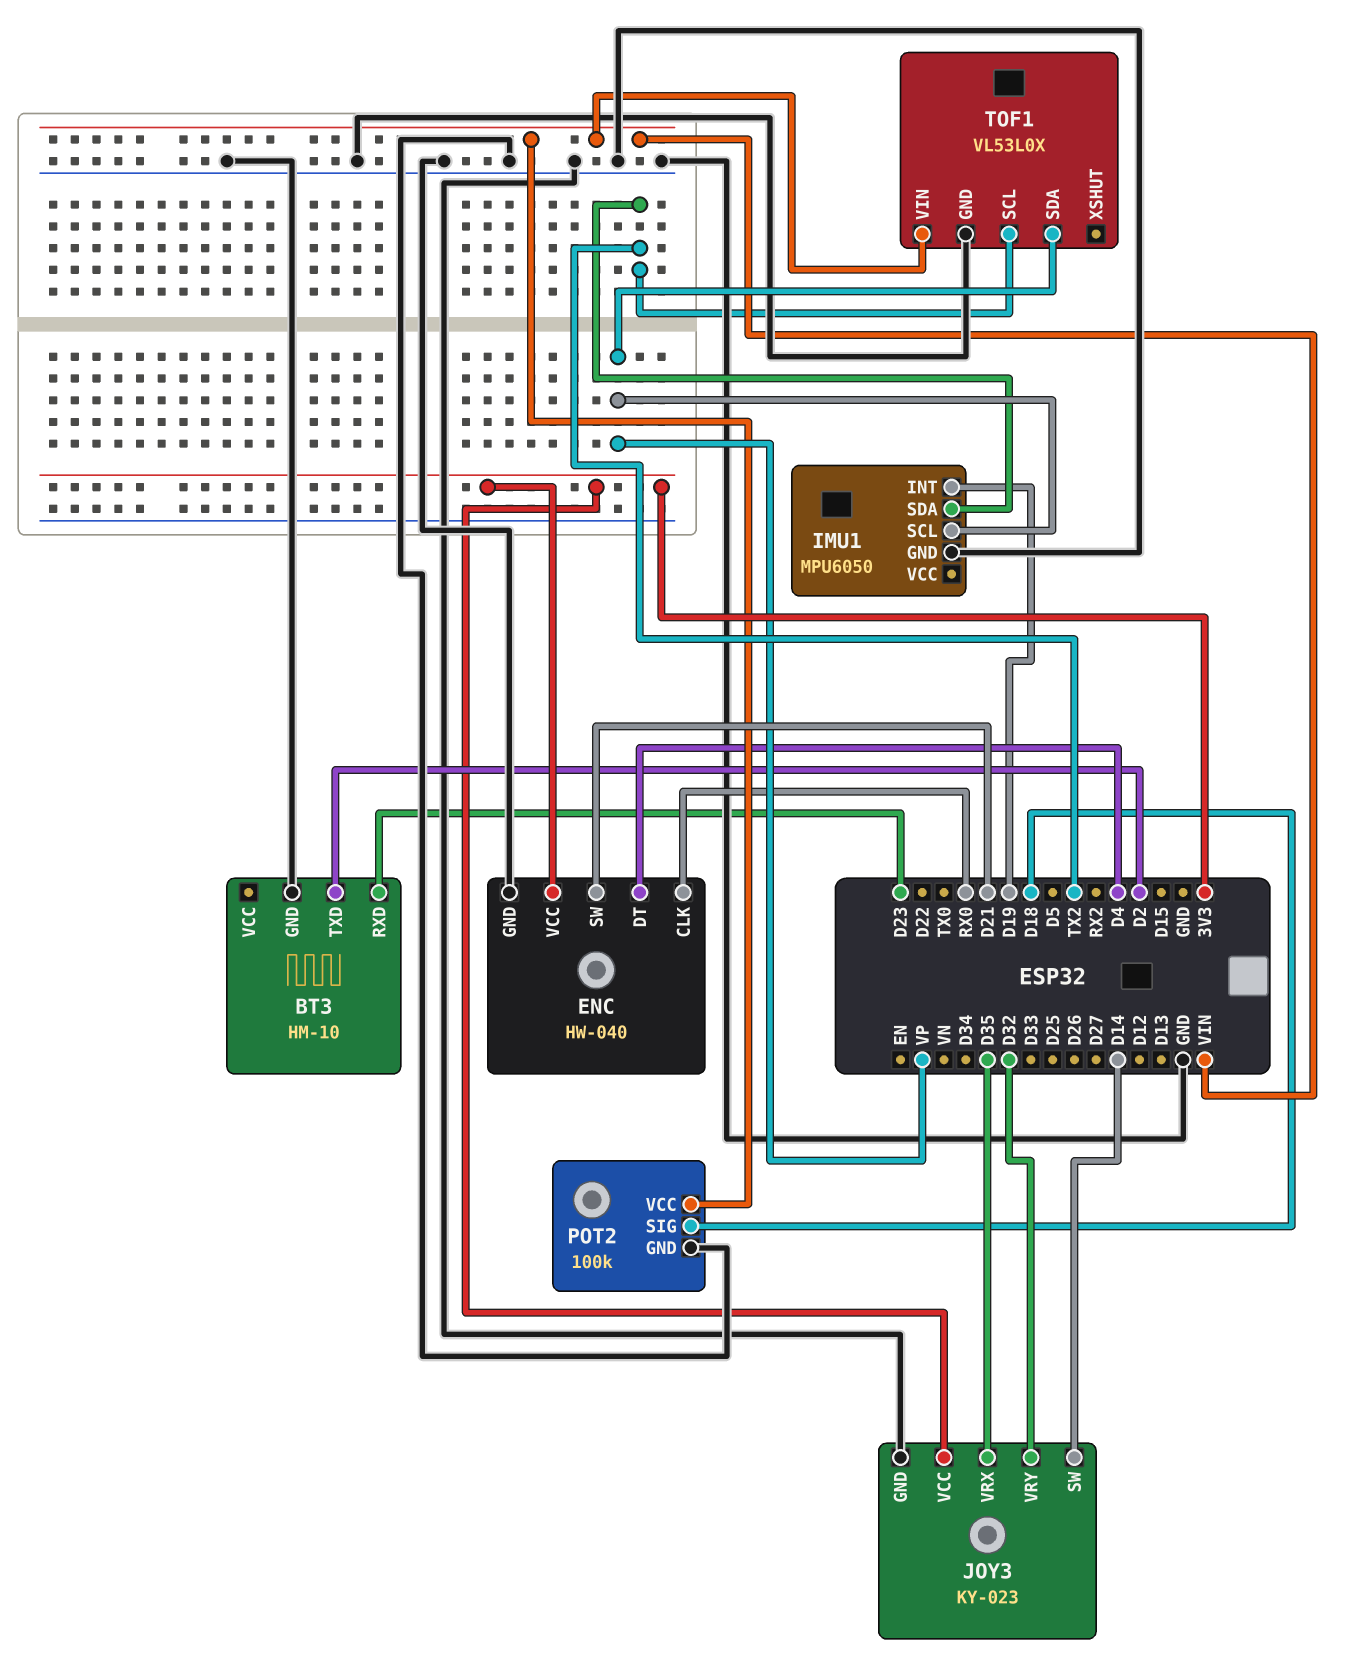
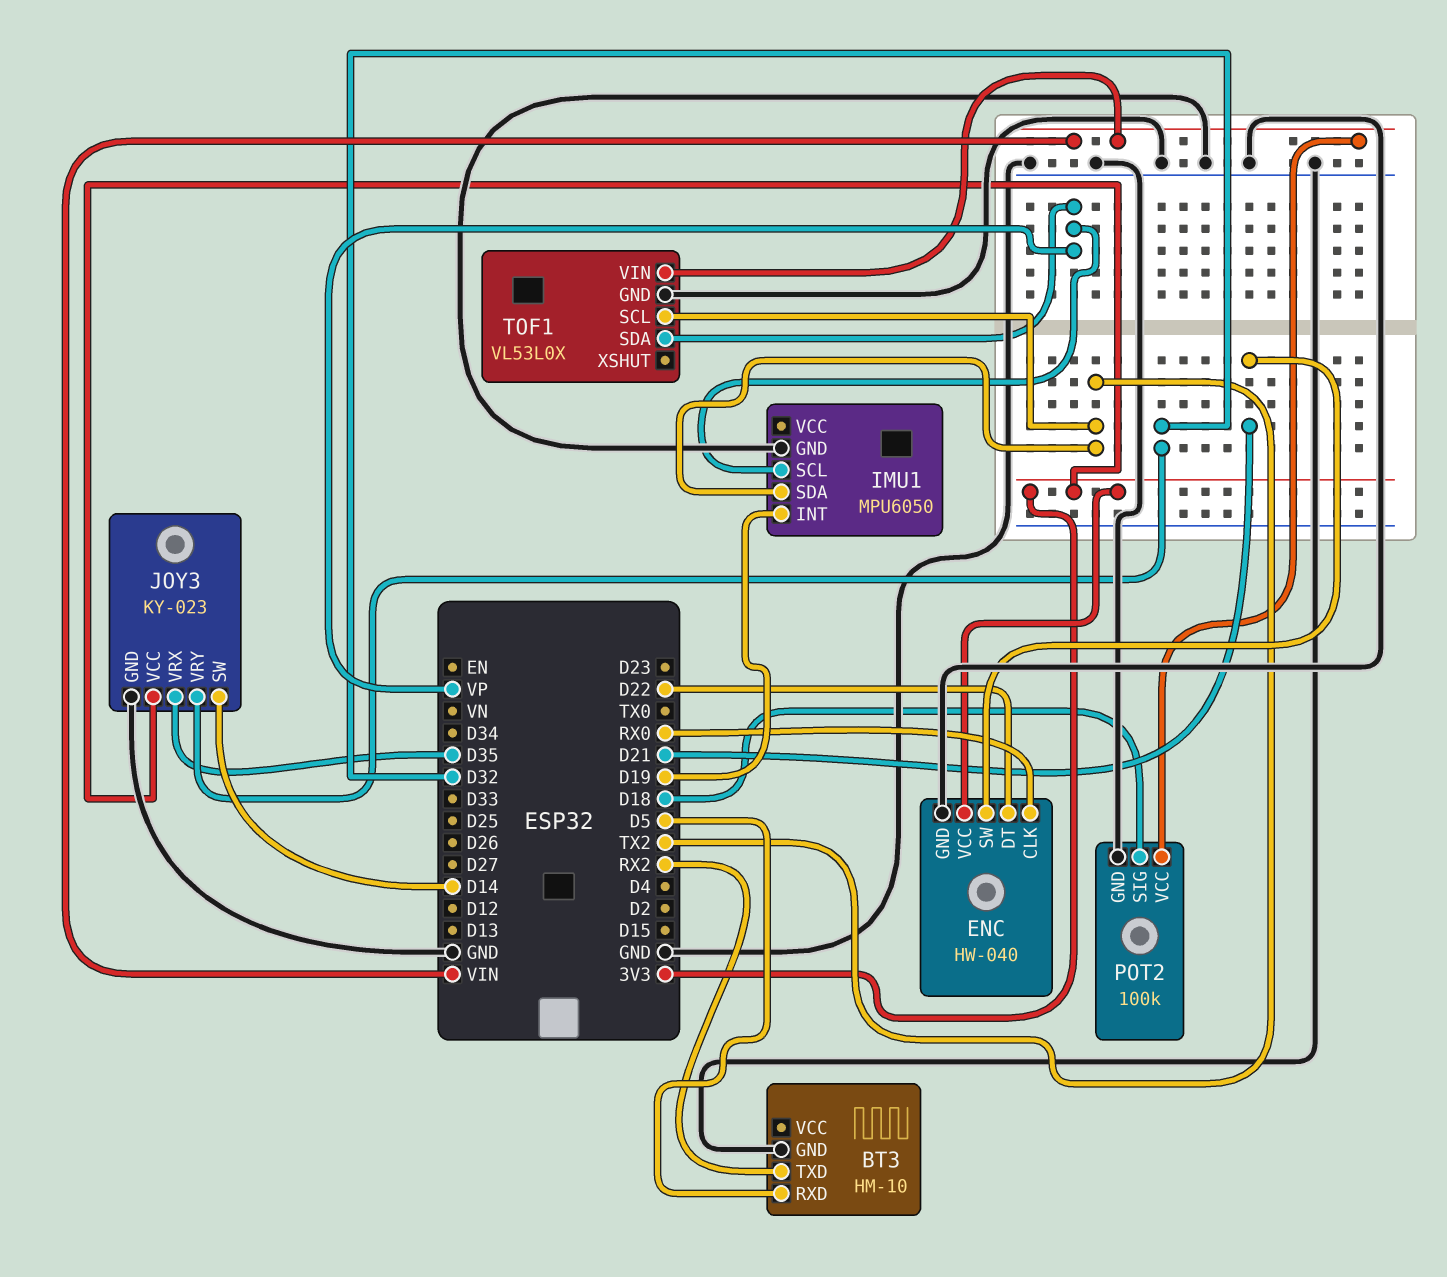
BT3 pin RXD: D23 -> D5
BT3 pin TXD: D2 -> RX2
ENC pin DT: D4 -> D22

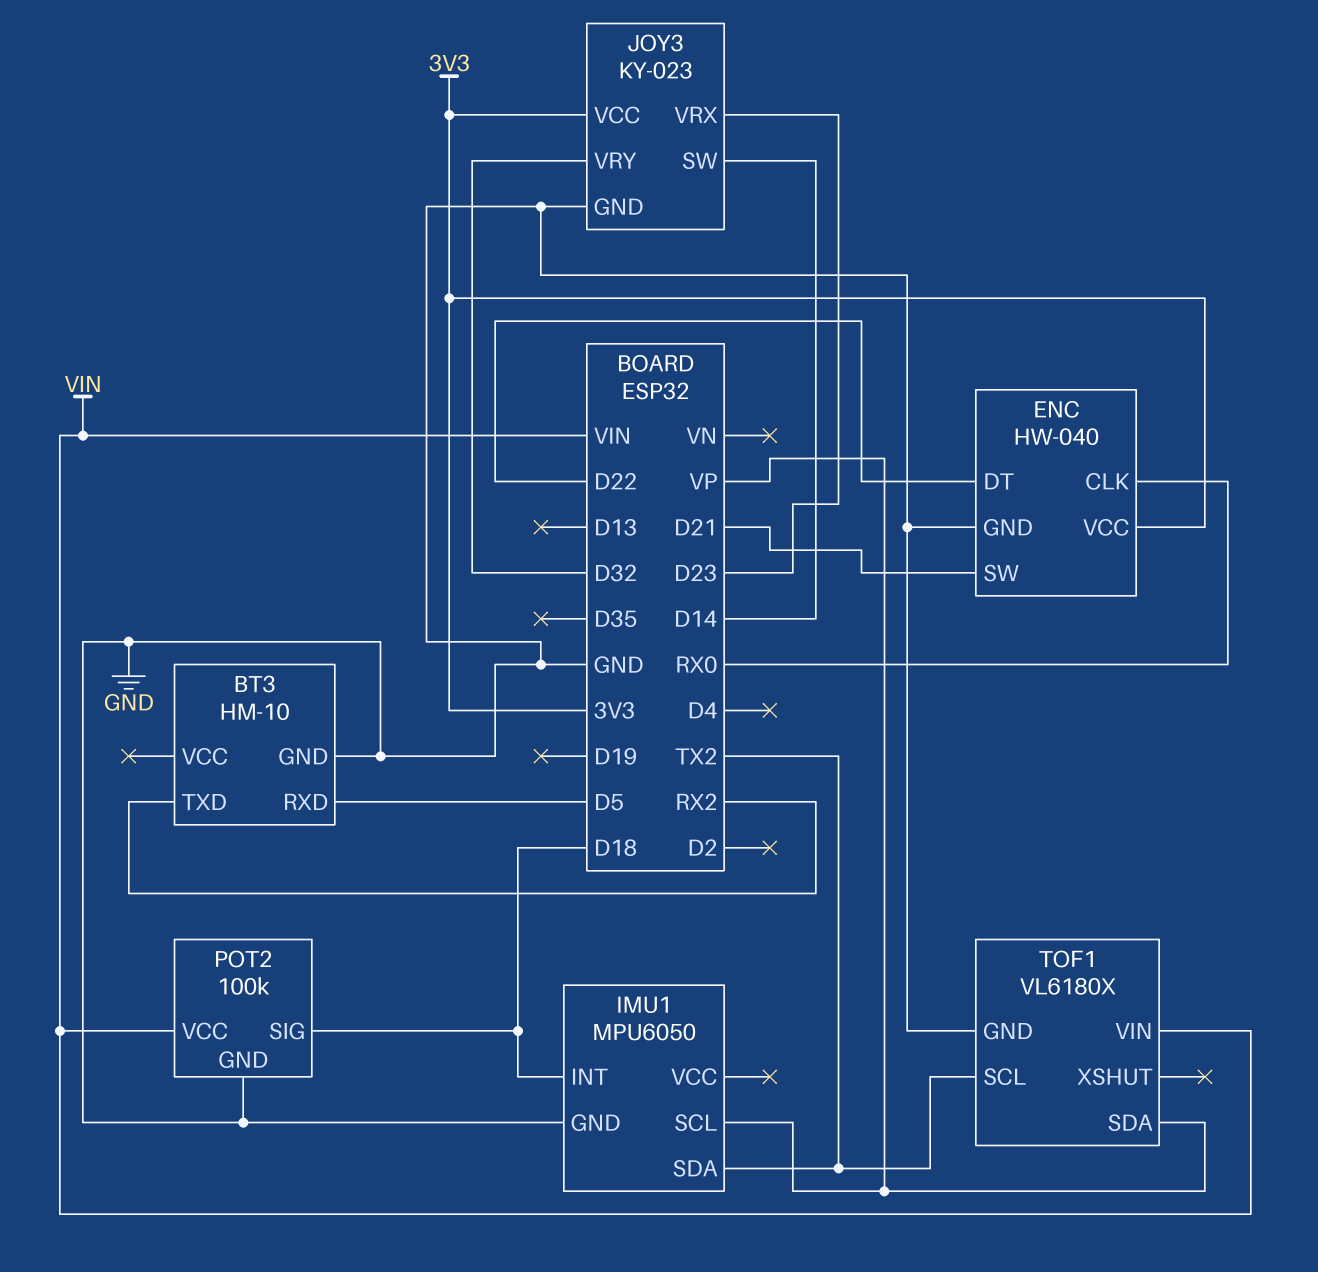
IMU1 pin INT: D19 -> D18
JOY3 pin VRX: D35 -> D23
TOF1: VL53L0X -> VL6180X

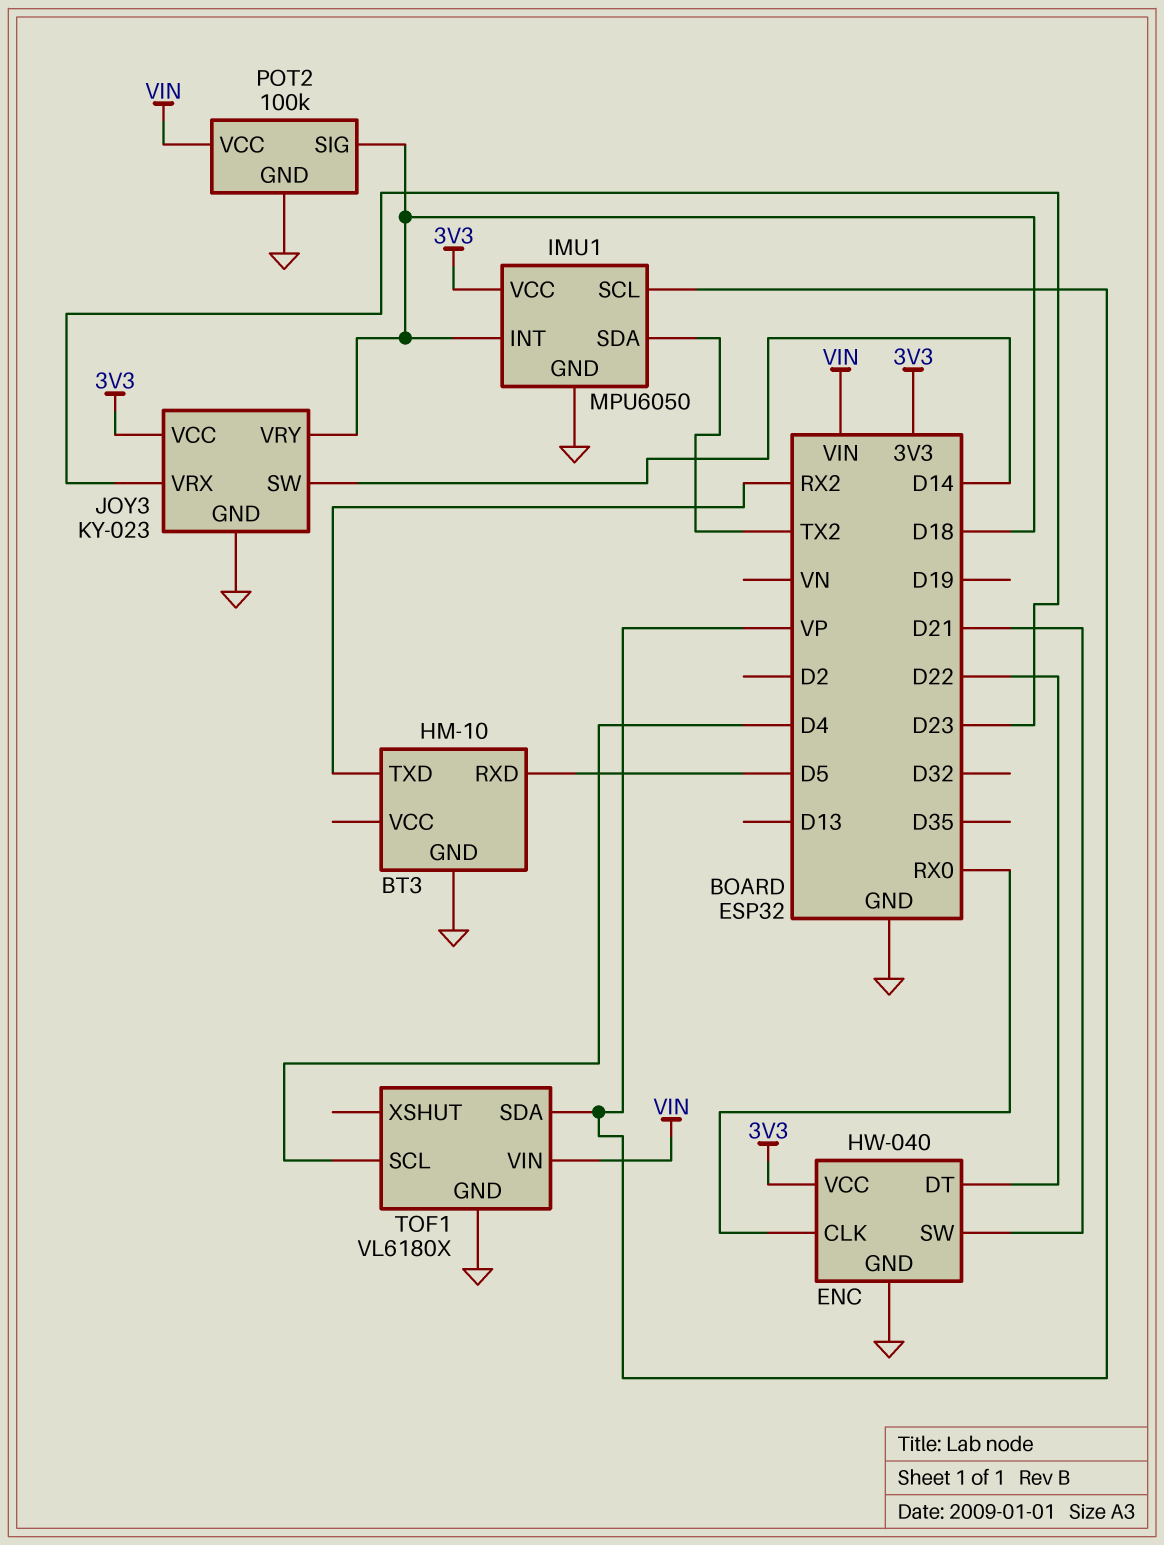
IMU1 pin VCC: none -> 3V3
JOY3 pin VRY: D32 -> D18
TOF1 pin SCL: TX2 -> D4

